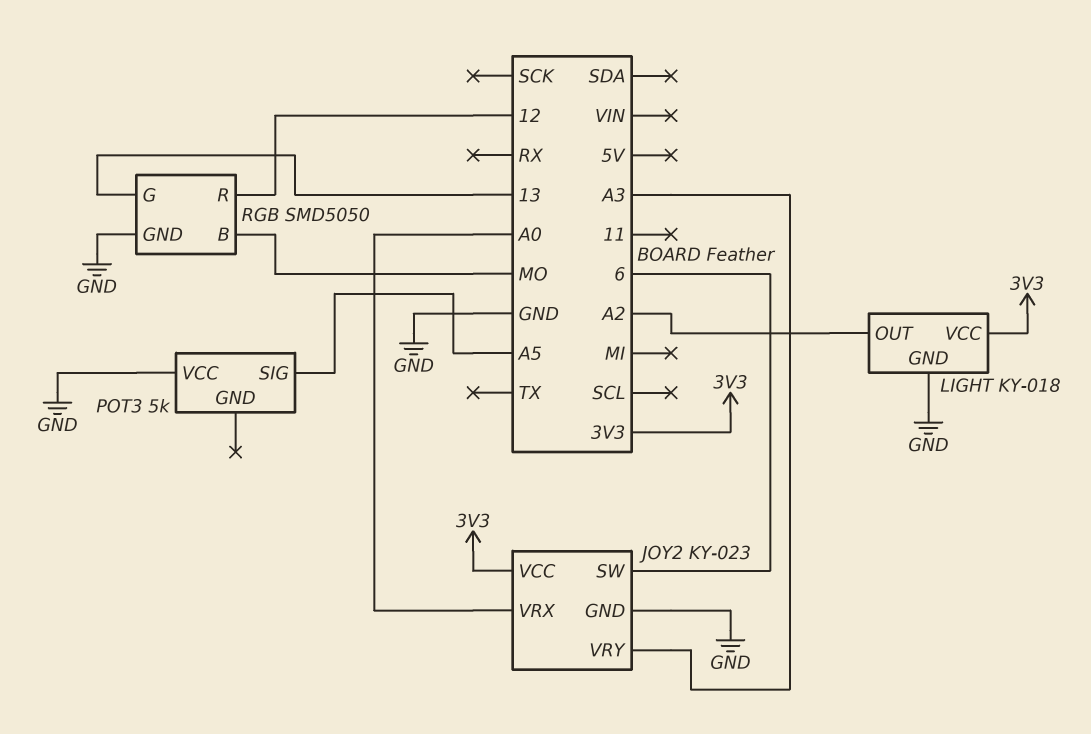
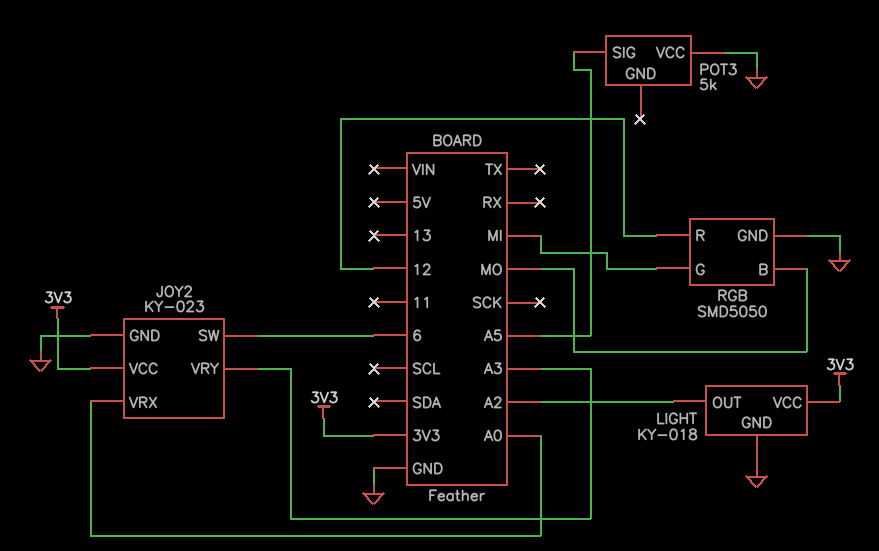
RGB pin G: 13 -> MI

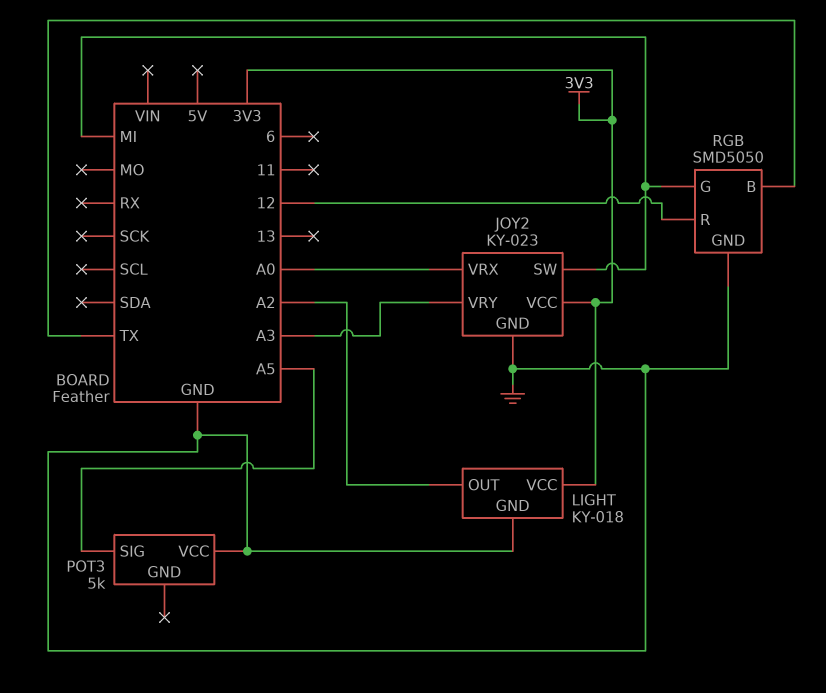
JOY2 pin SW: 6 -> MI
RGB pin B: MO -> TX

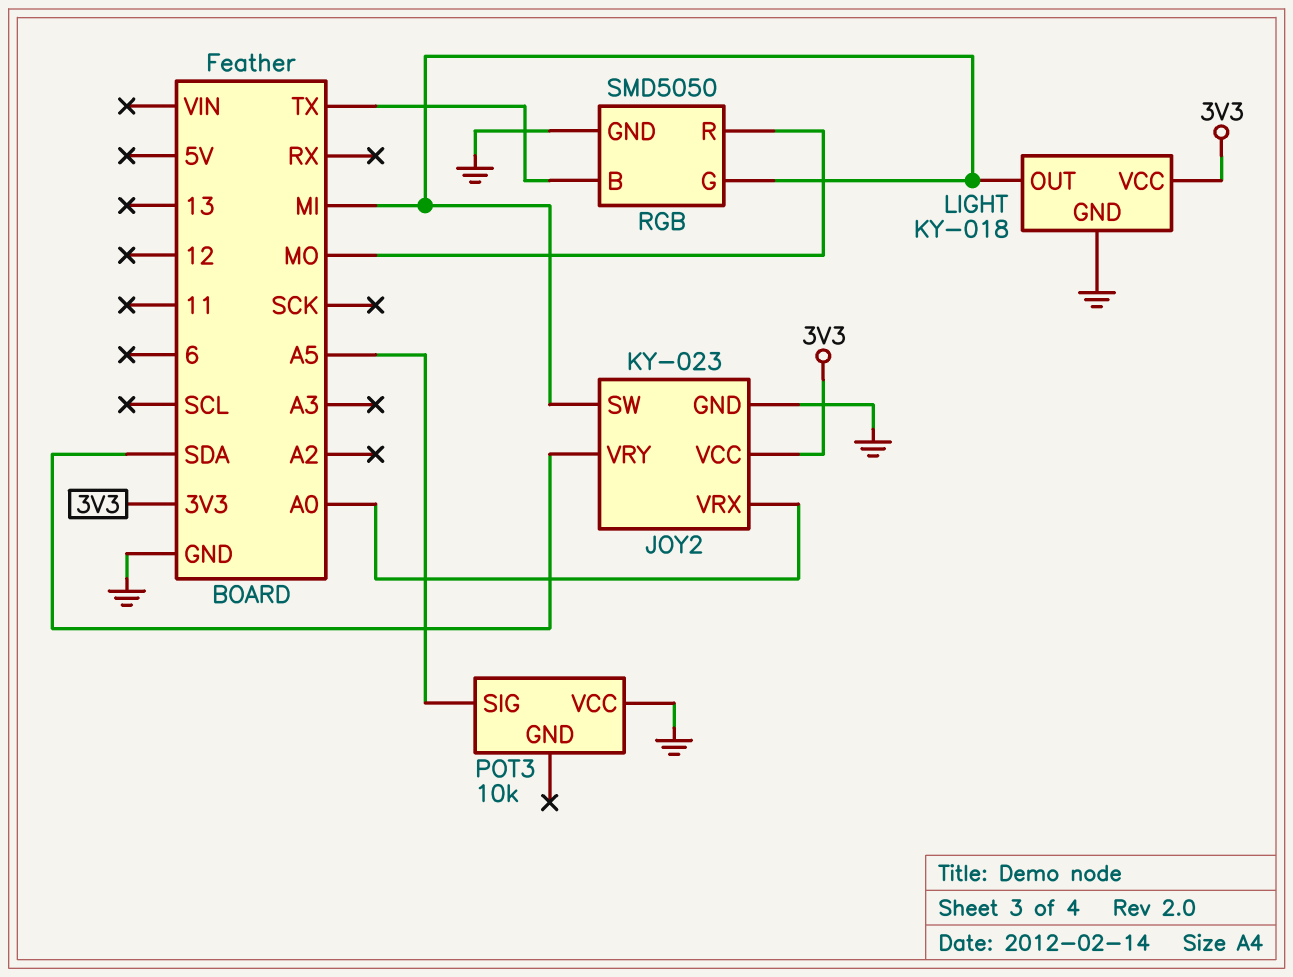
JOY2 pin VRY: A3 -> SDA
LIGHT pin OUT: A2 -> MI
POT3: 5k -> 10k
RGB pin R: 12 -> MO

